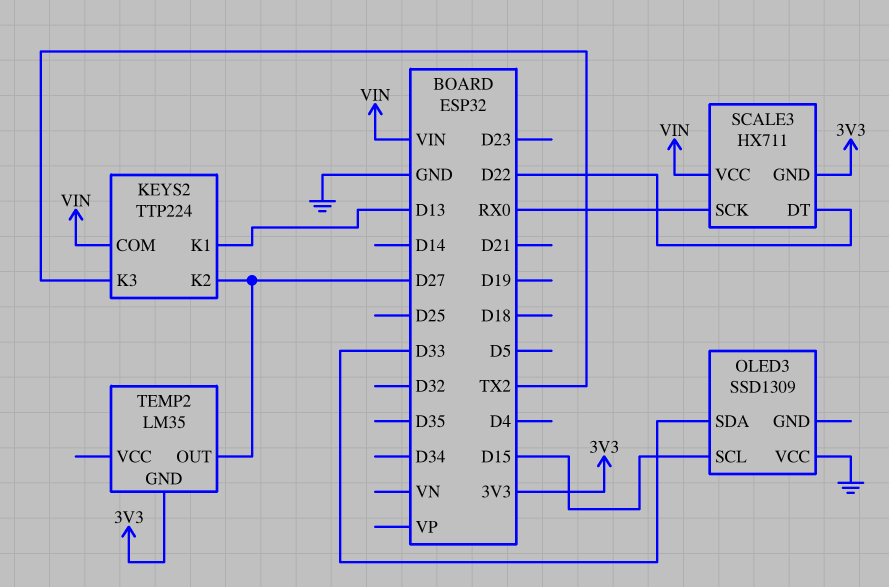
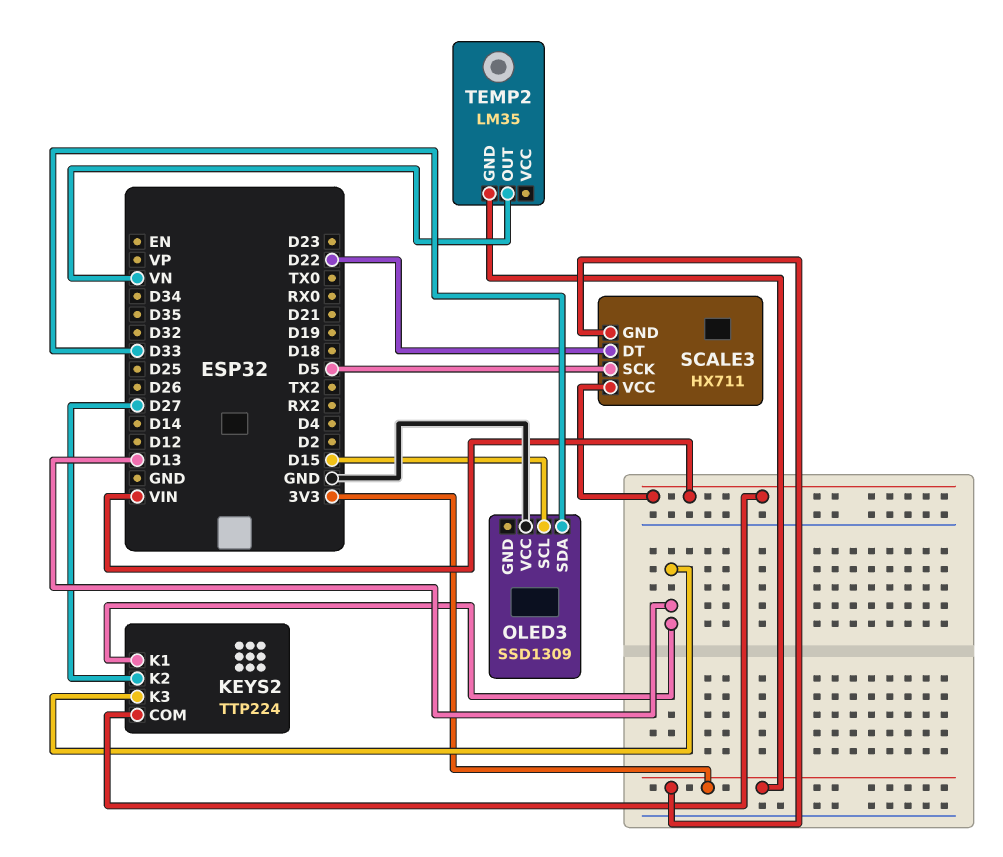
KEYS2 pin K3: TX2 -> D13
SCALE3 pin SCK: RX0 -> D5
TEMP2 pin OUT: D27 -> VN

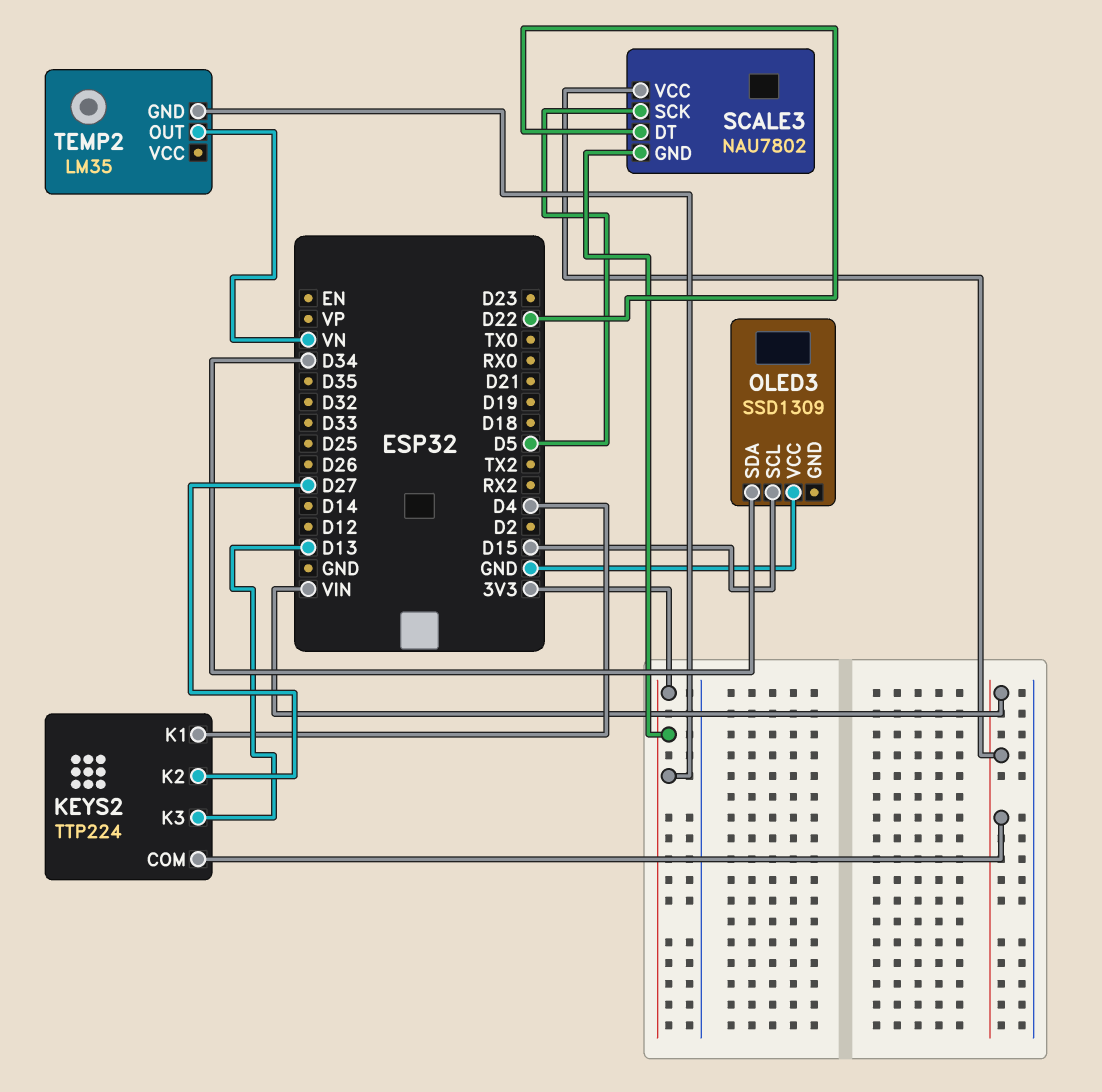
KEYS2 pin K1: D13 -> D4
OLED3 pin SDA: D33 -> D34
SCALE3: HX711 -> NAU7802

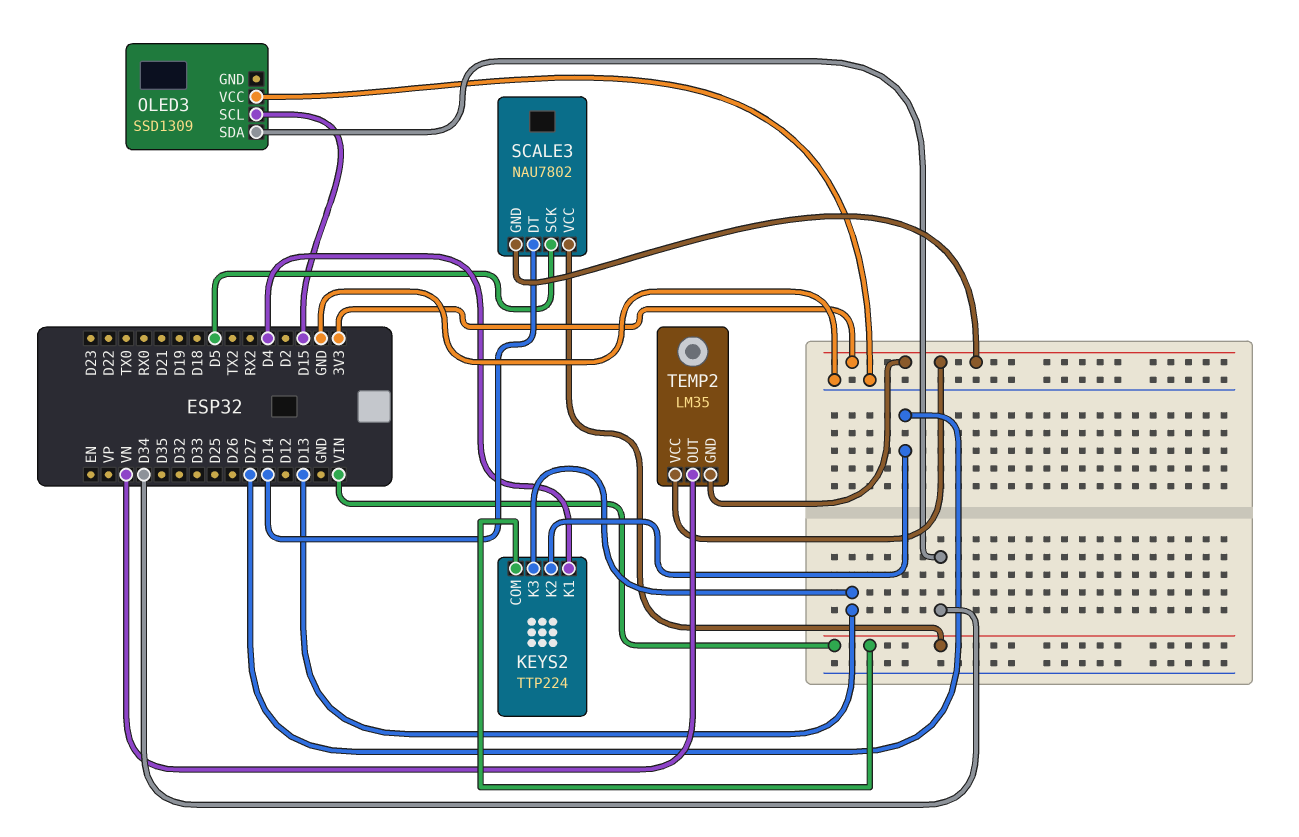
SCALE3 pin DT: D22 -> D14
TEMP2 pin VCC: none -> 3V3

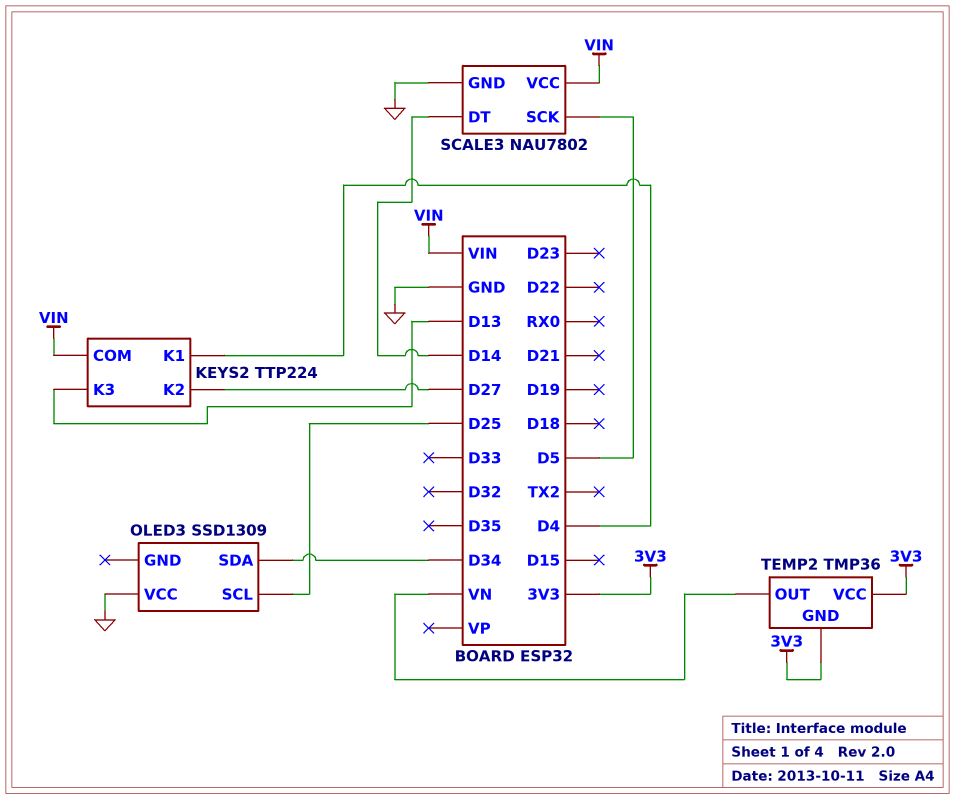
OLED3 pin SCL: D15 -> D25
SCALE3 pin GND: 3V3 -> GND
TEMP2: LM35 -> TMP36

